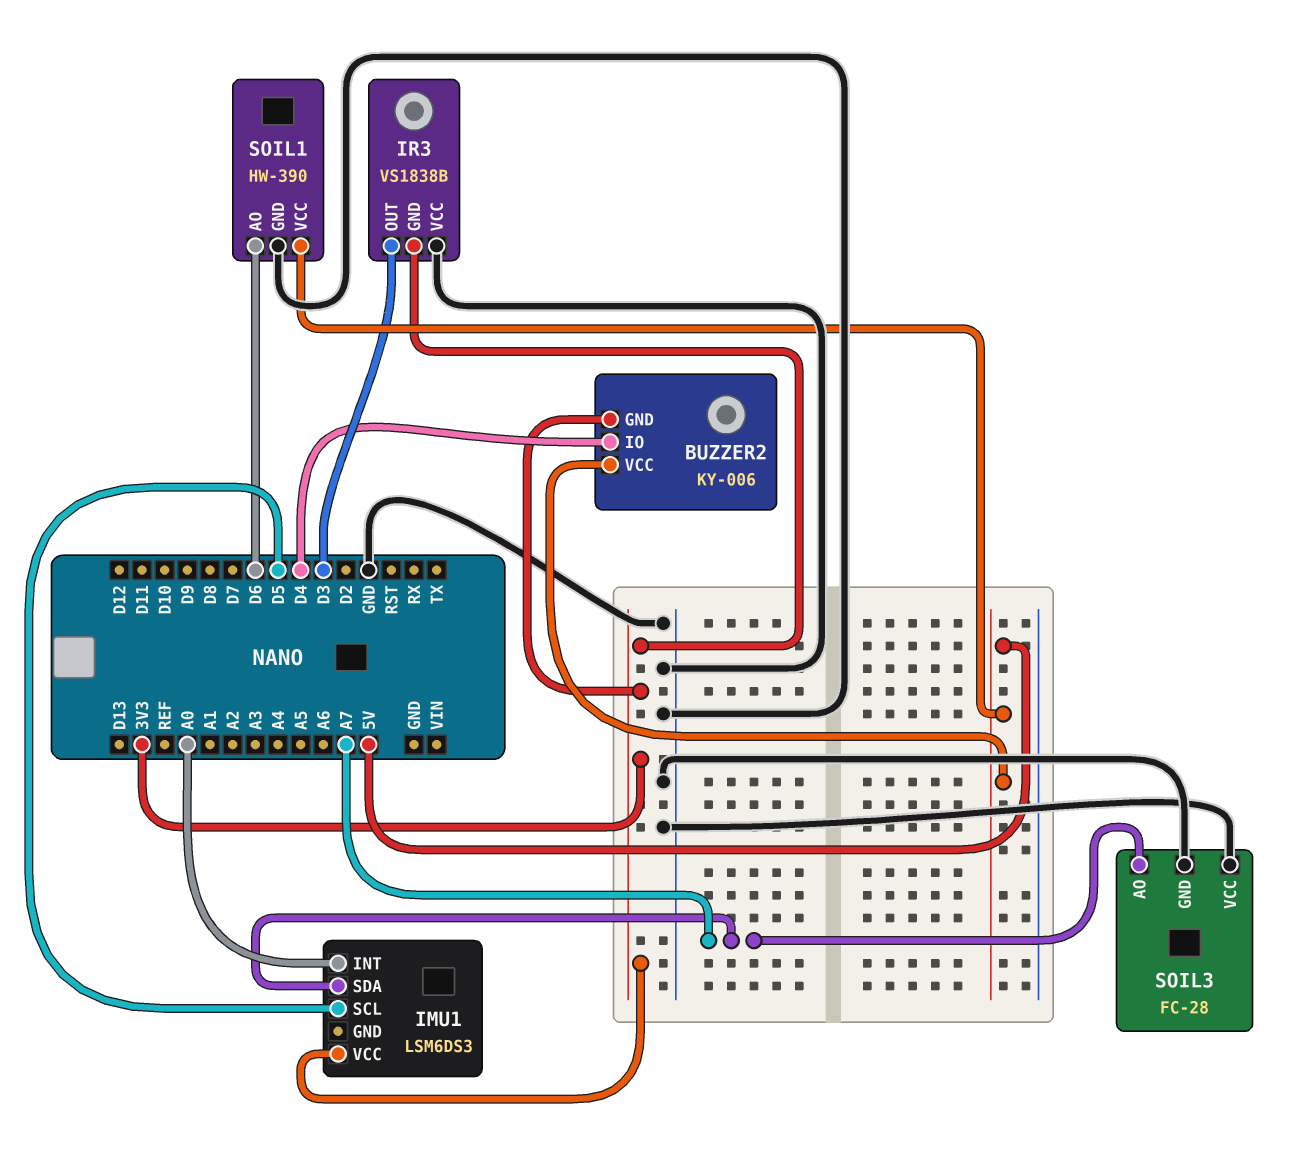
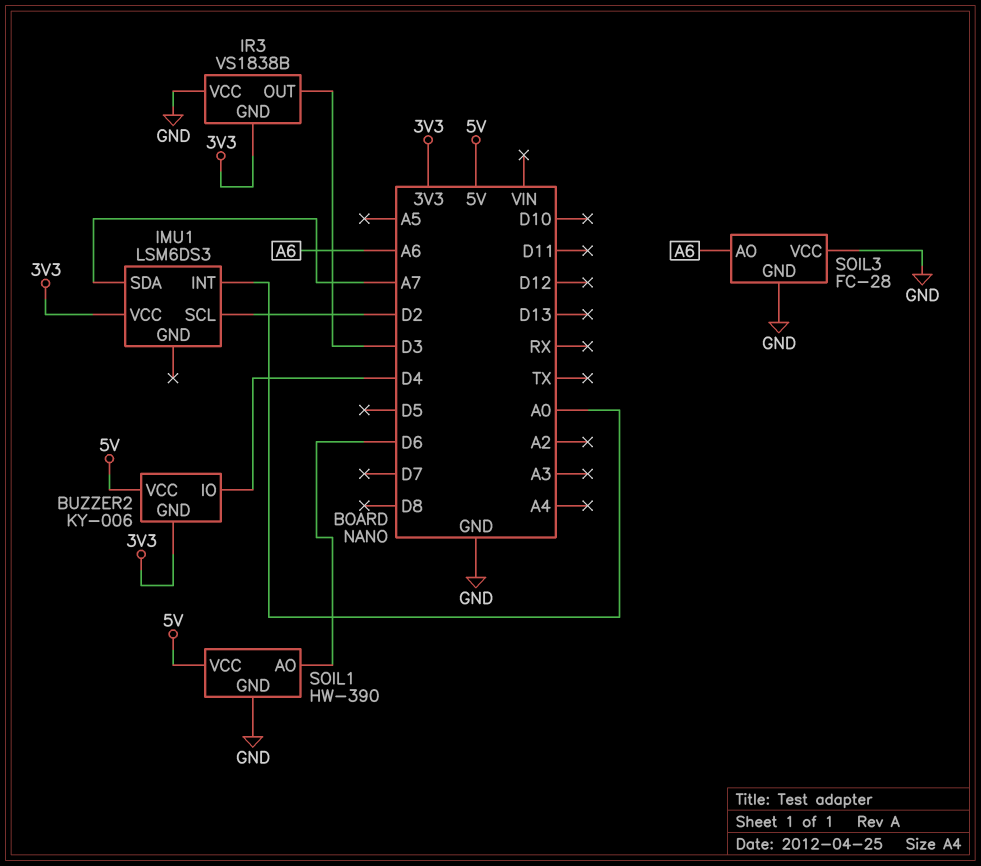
IMU1 pin SCL: D5 -> D2
SOIL3 pin AO: A7 -> A6

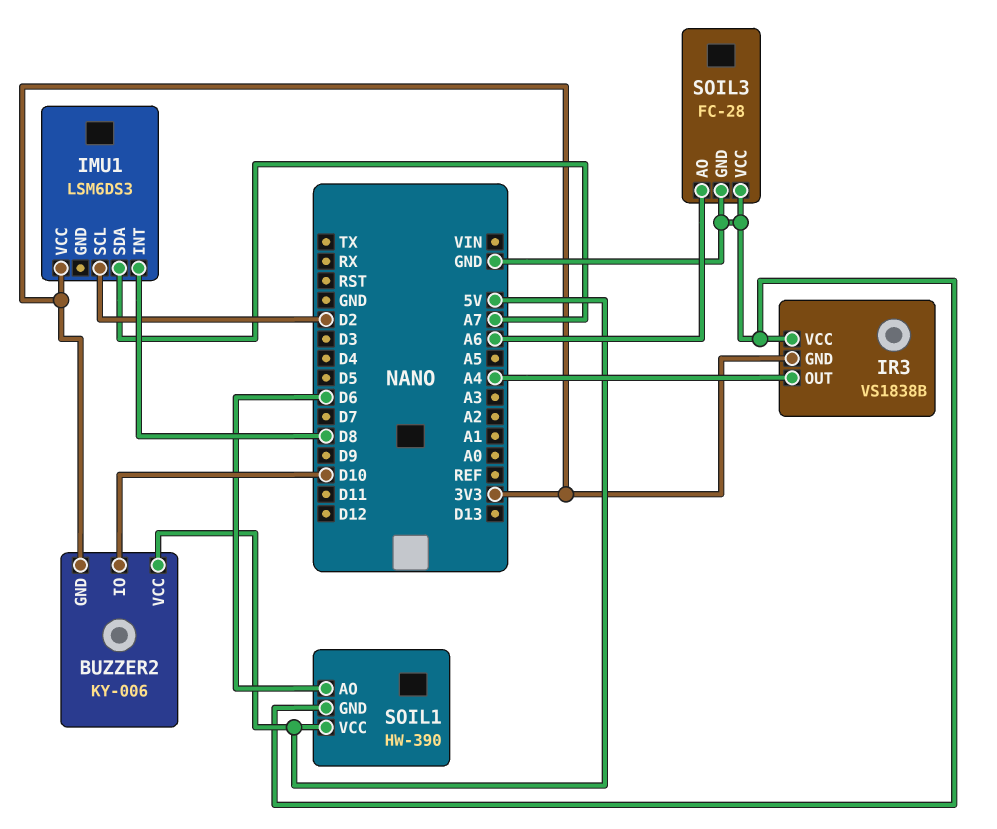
BUZZER2 pin IO: D4 -> D10
IMU1 pin INT: A0 -> D8
IR3 pin OUT: D3 -> A4

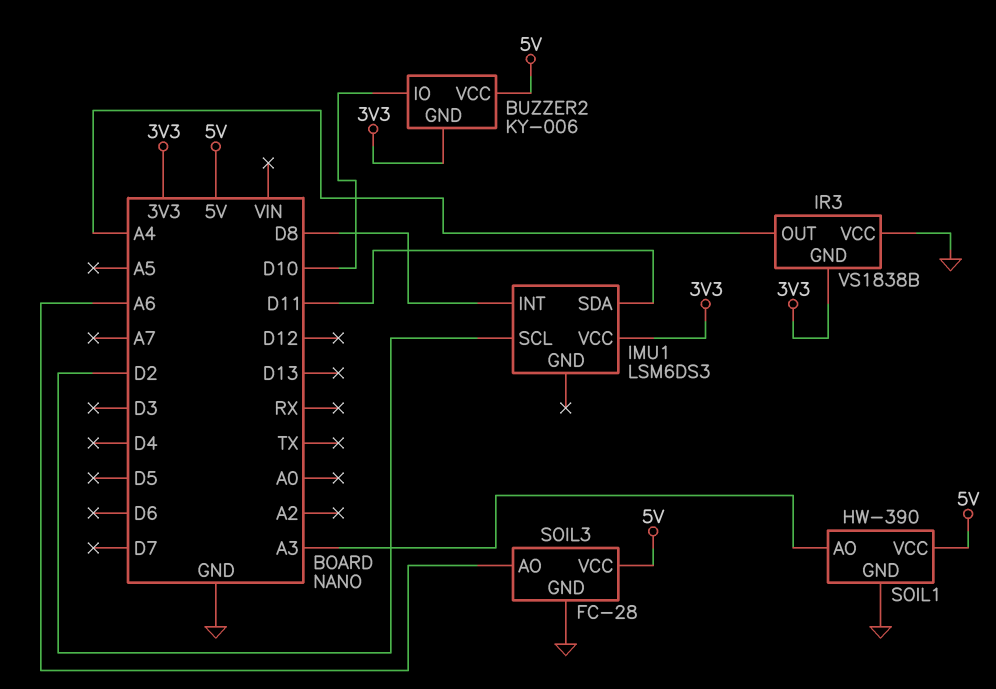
IMU1 pin SDA: A7 -> D11
SOIL1 pin AO: D6 -> A3
SOIL3 pin VCC: GND -> 5V

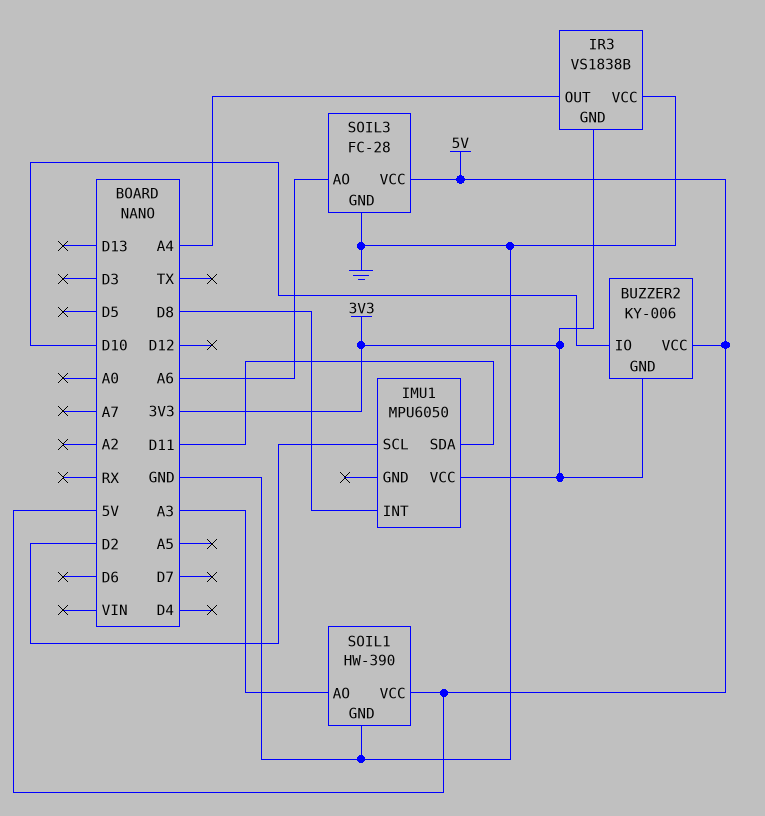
IMU1: LSM6DS3 -> MPU6050

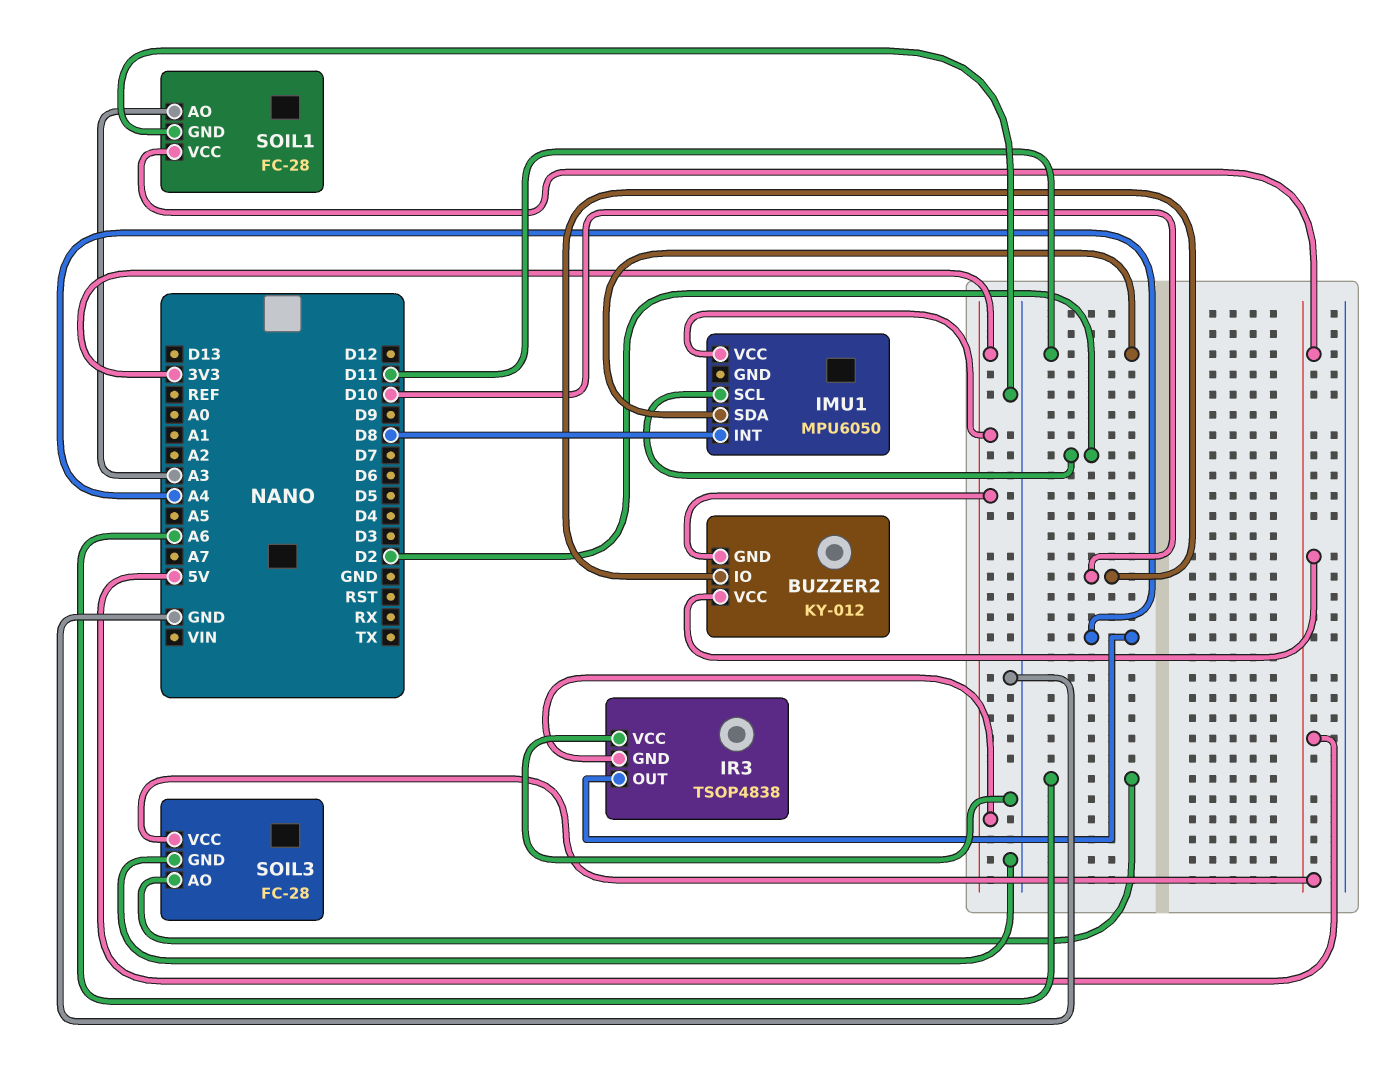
BUZZER2: KY-006 -> KY-012
IR3: VS1838B -> TSOP4838
SOIL1: HW-390 -> FC-28

